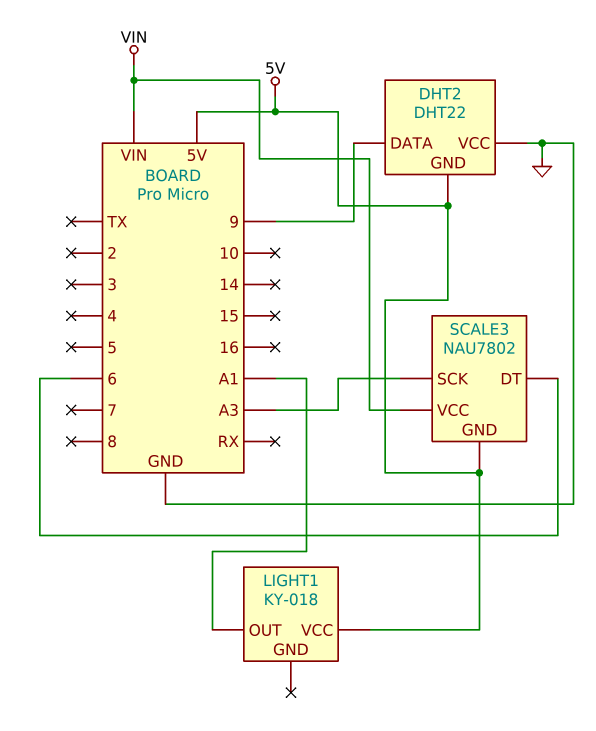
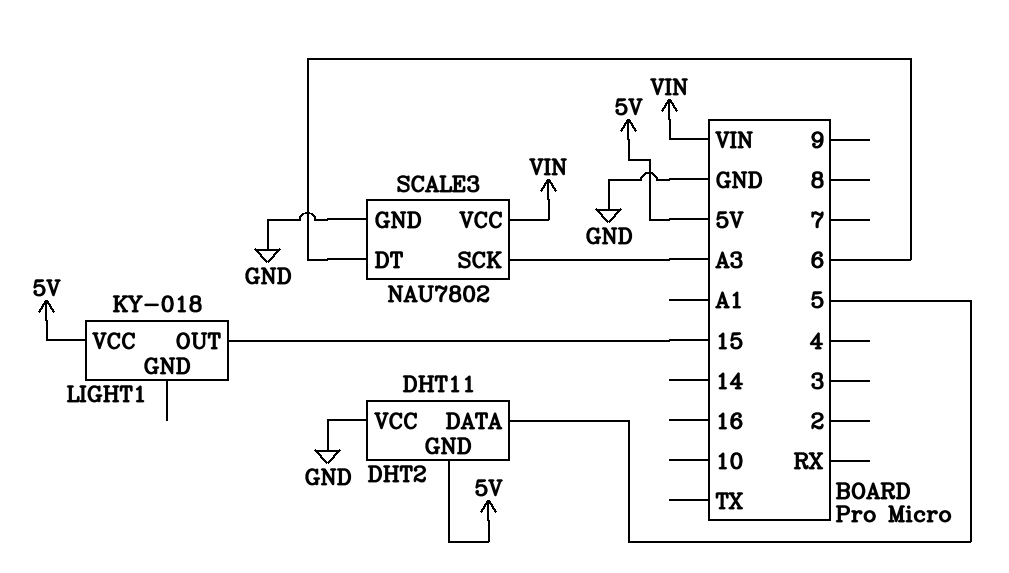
DHT2: DHT22 -> DHT11
DHT2 pin DATA: 9 -> 5
LIGHT1 pin OUT: A1 -> 15
SCALE3 pin GND: 5V -> GND

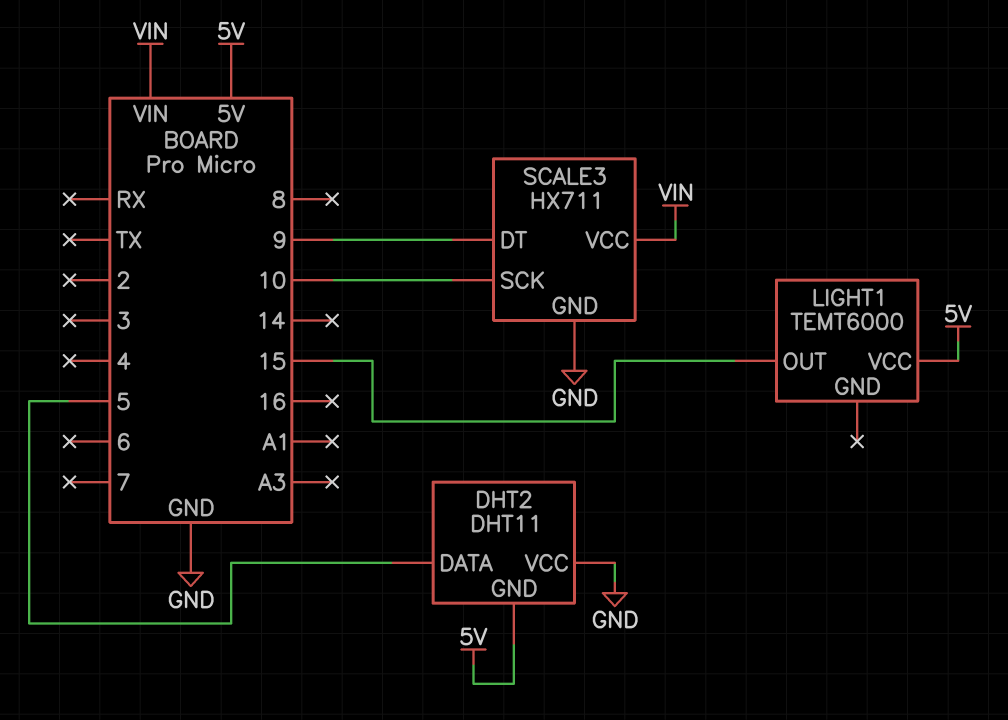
LIGHT1: KY-018 -> TEMT6000
SCALE3: NAU7802 -> HX711
SCALE3 pin DT: 6 -> 9
SCALE3 pin SCK: A3 -> 10

